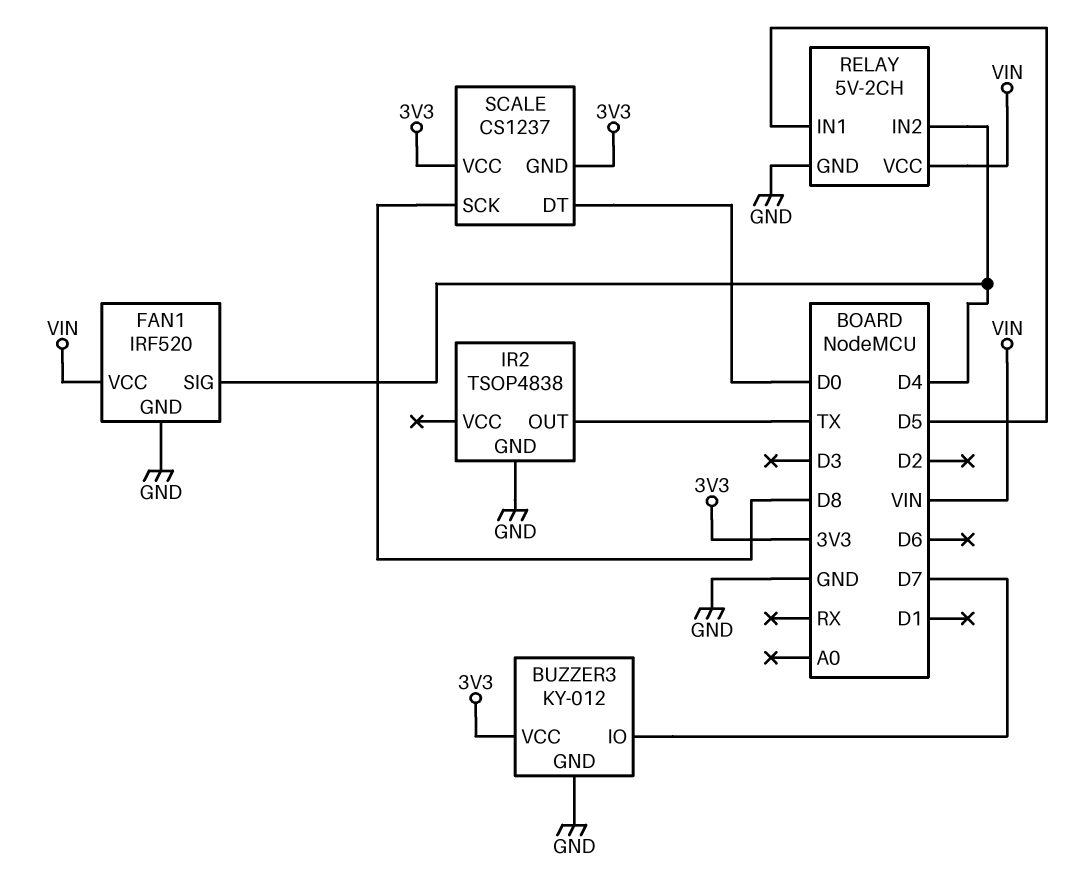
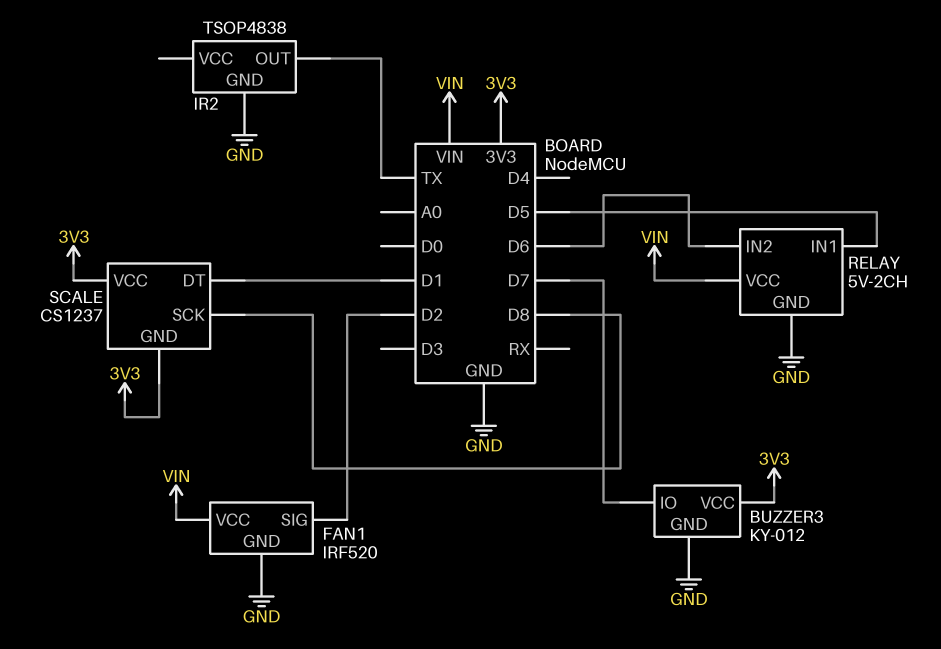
FAN1 pin SIG: D4 -> D2
RELAY pin IN2: D4 -> D6
SCALE pin DT: D0 -> D1

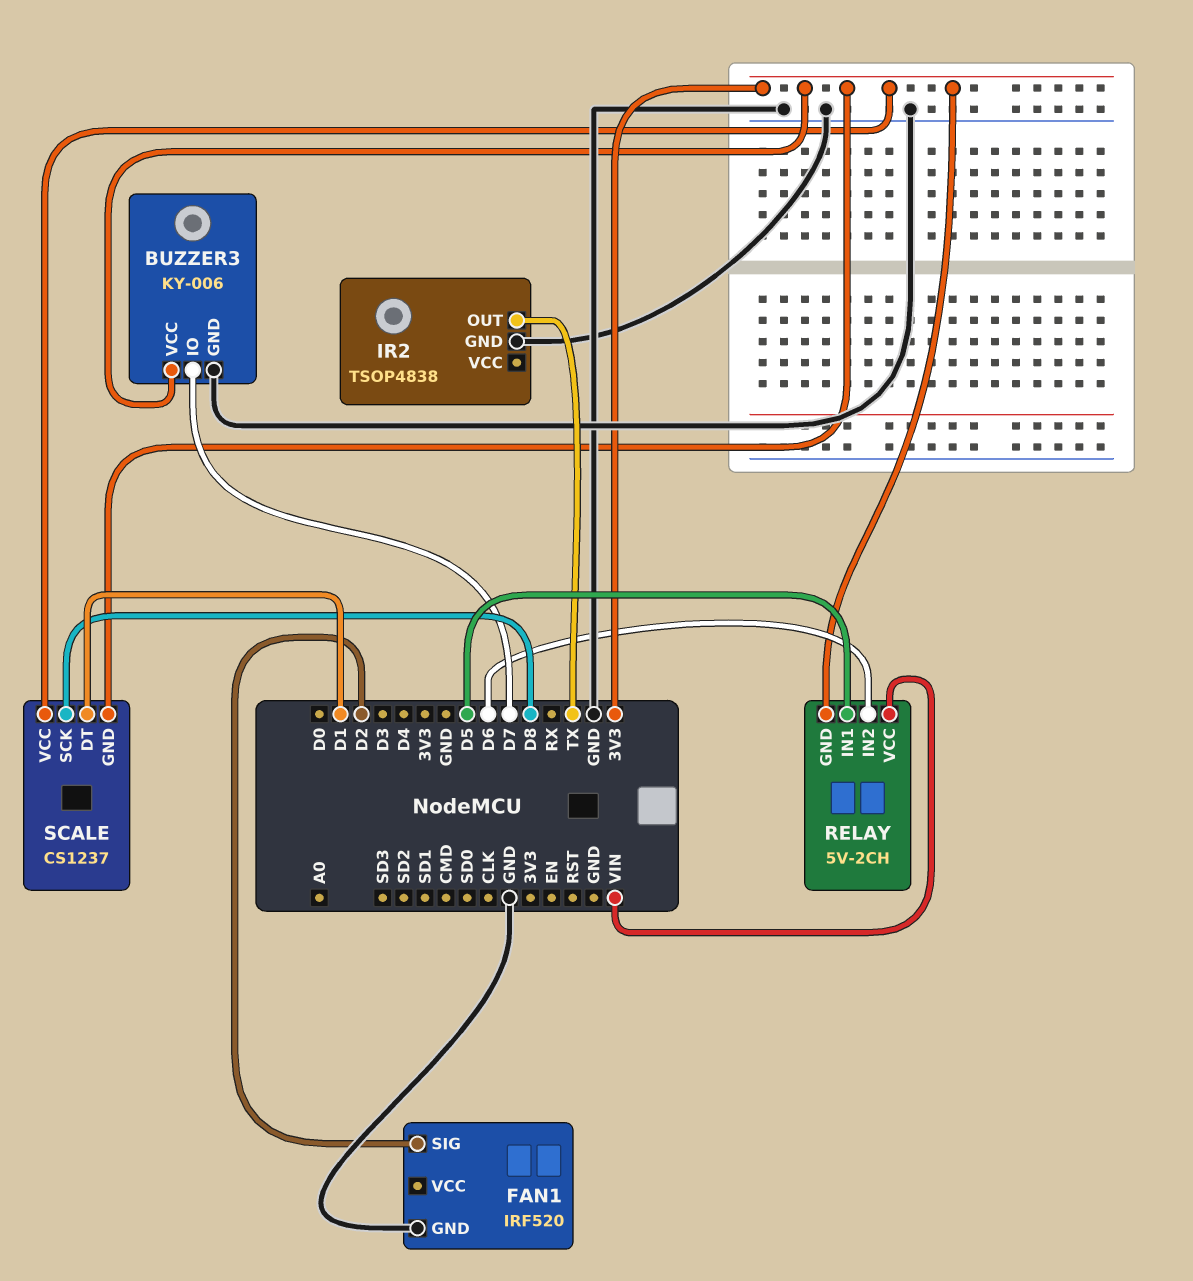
BUZZER3: KY-012 -> KY-006
FAN1 pin VCC: VIN -> none
RELAY pin GND: GND -> 3V3

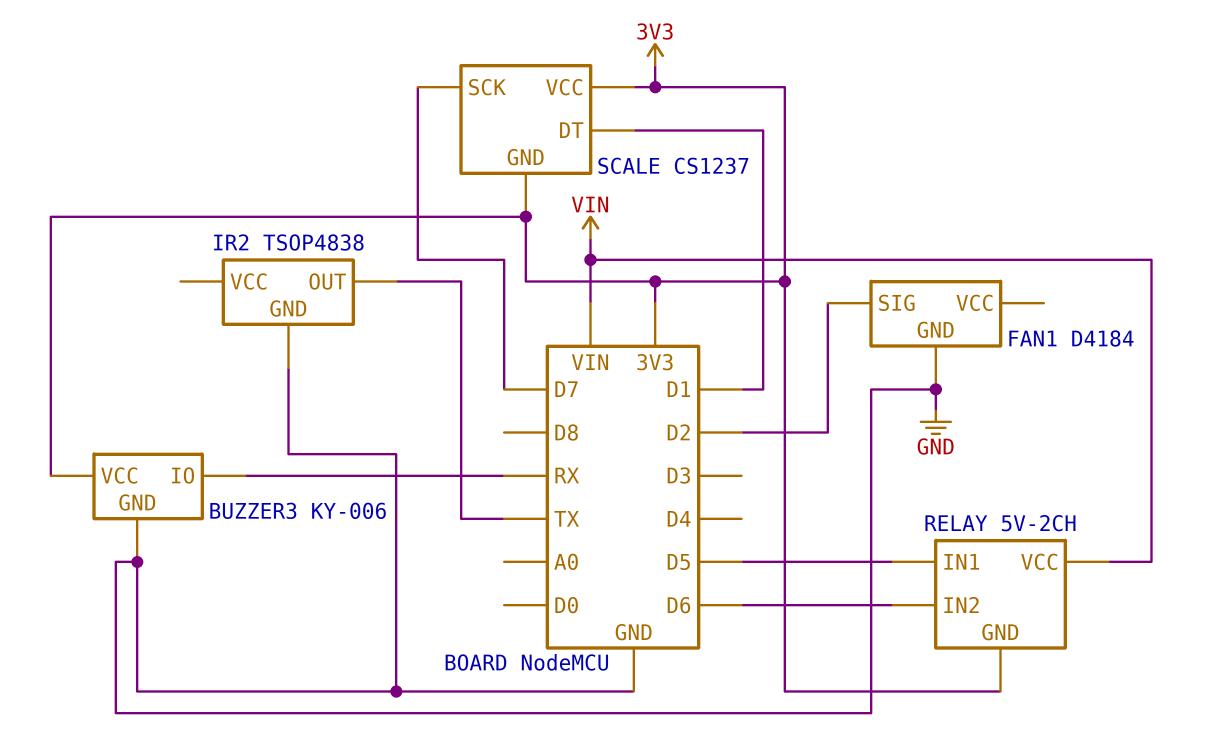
BUZZER3 pin IO: D7 -> RX
FAN1: IRF520 -> D4184
SCALE pin SCK: D8 -> D7

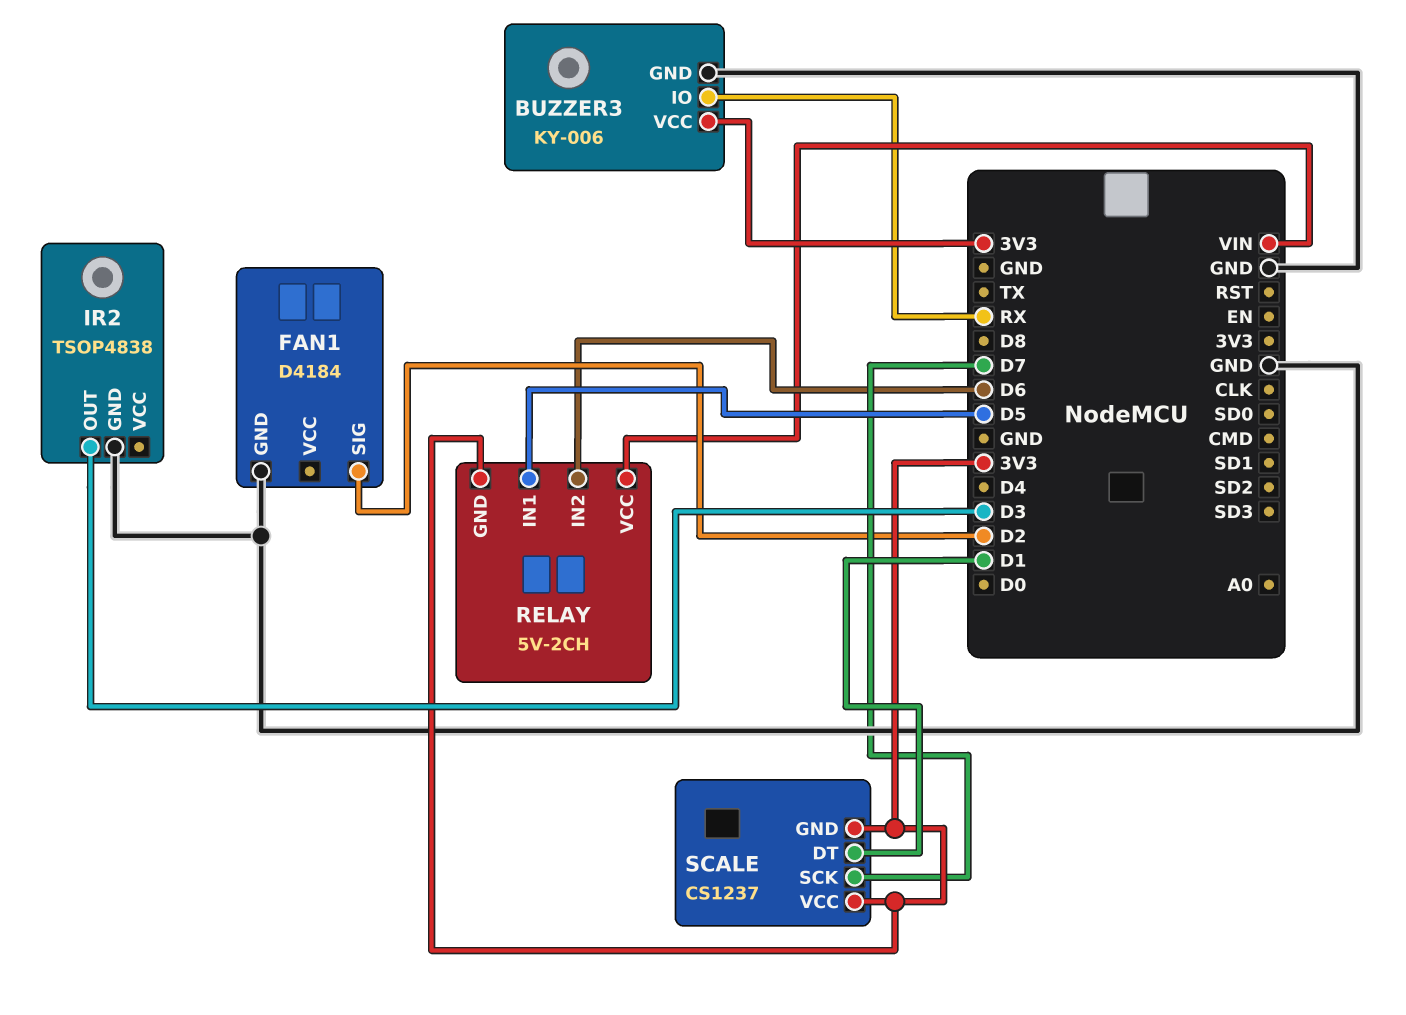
IR2 pin OUT: TX -> D3

